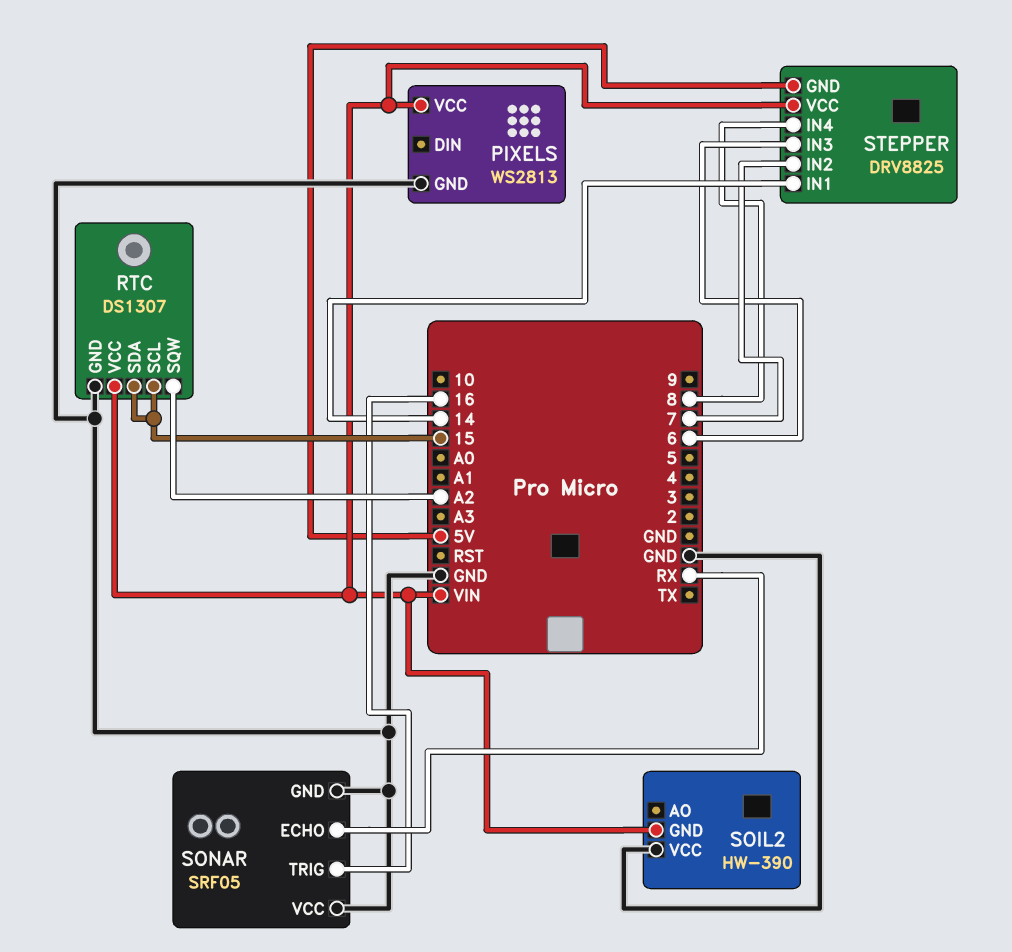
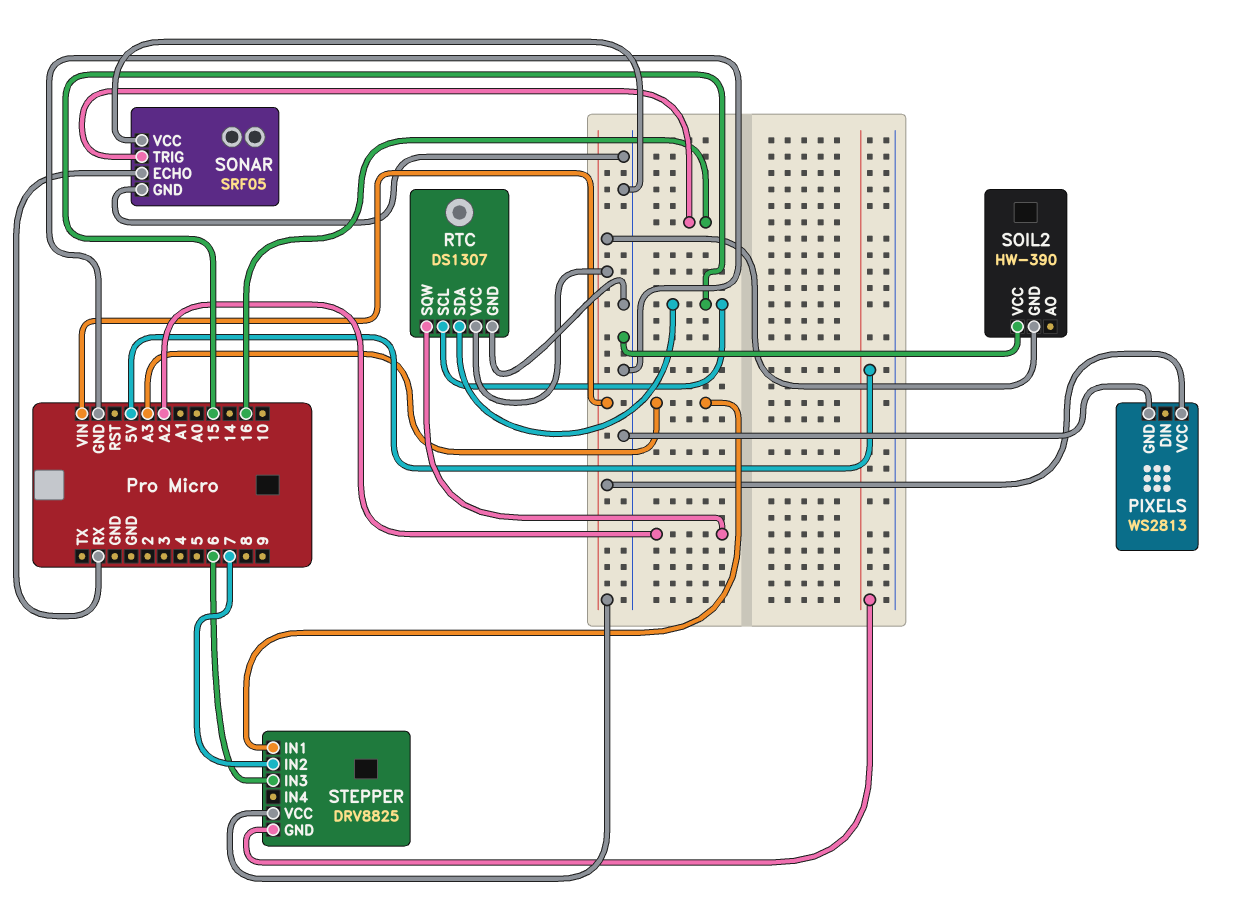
STEPPER pin IN1: 14 -> A3
STEPPER pin IN4: 8 -> none

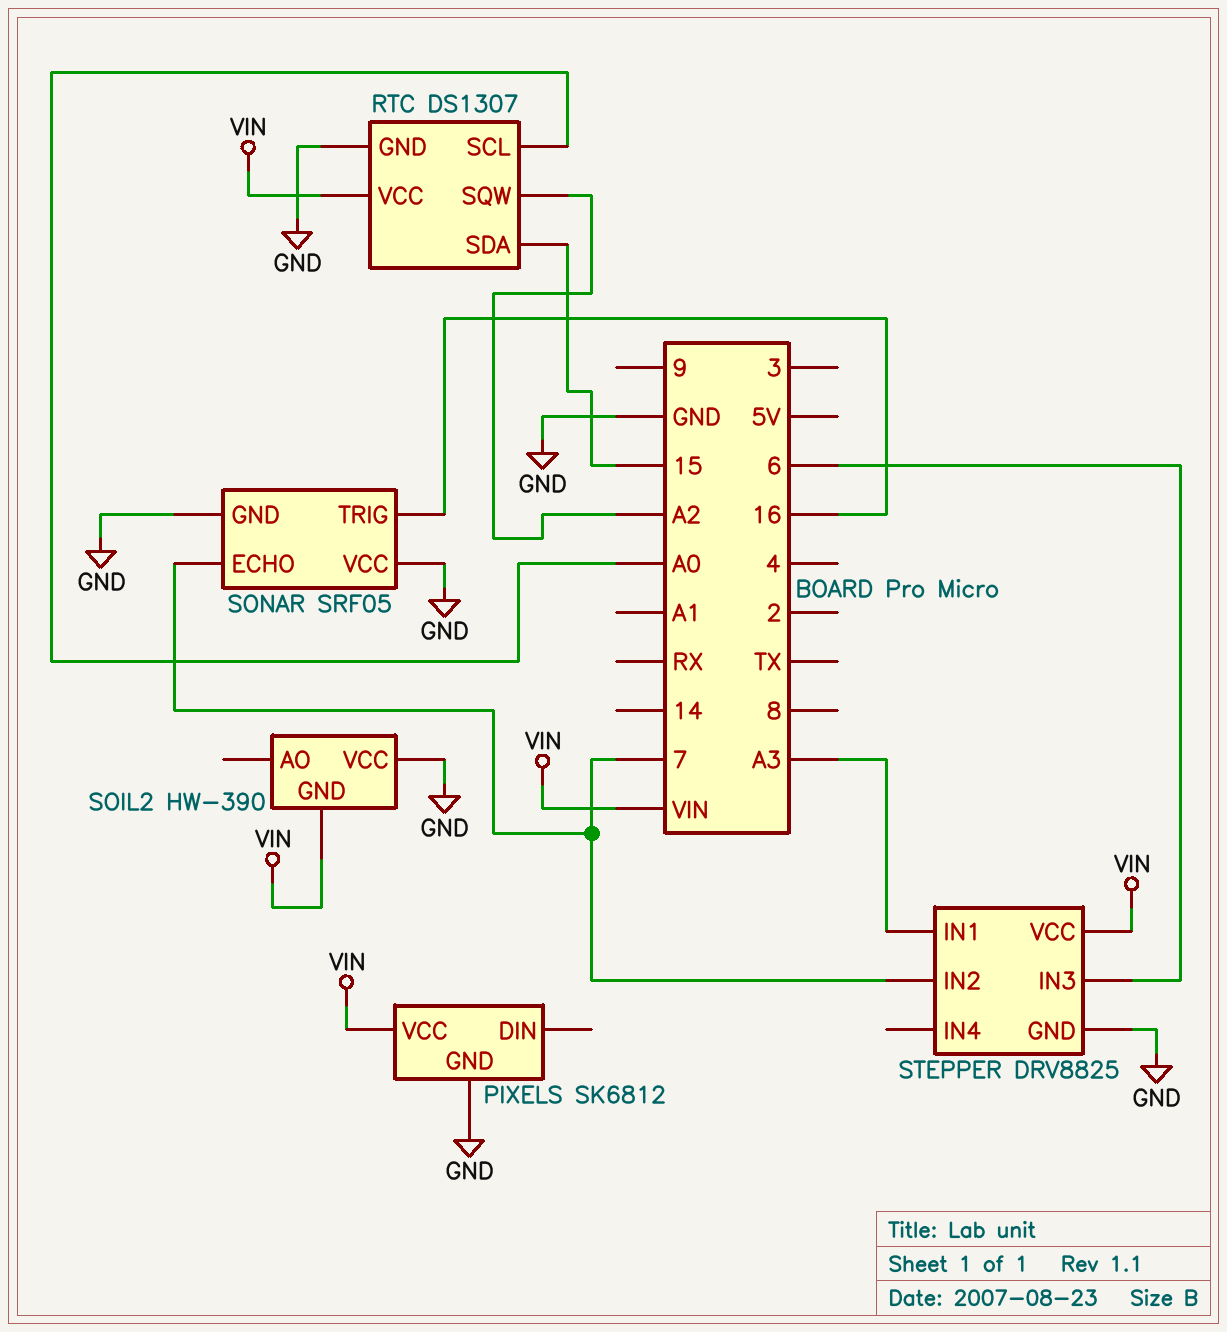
PIXELS: WS2813 -> SK6812
RTC pin SCL: 15 -> A0
SONAR pin ECHO: RX -> 7
STEPPER pin GND: 5V -> GND

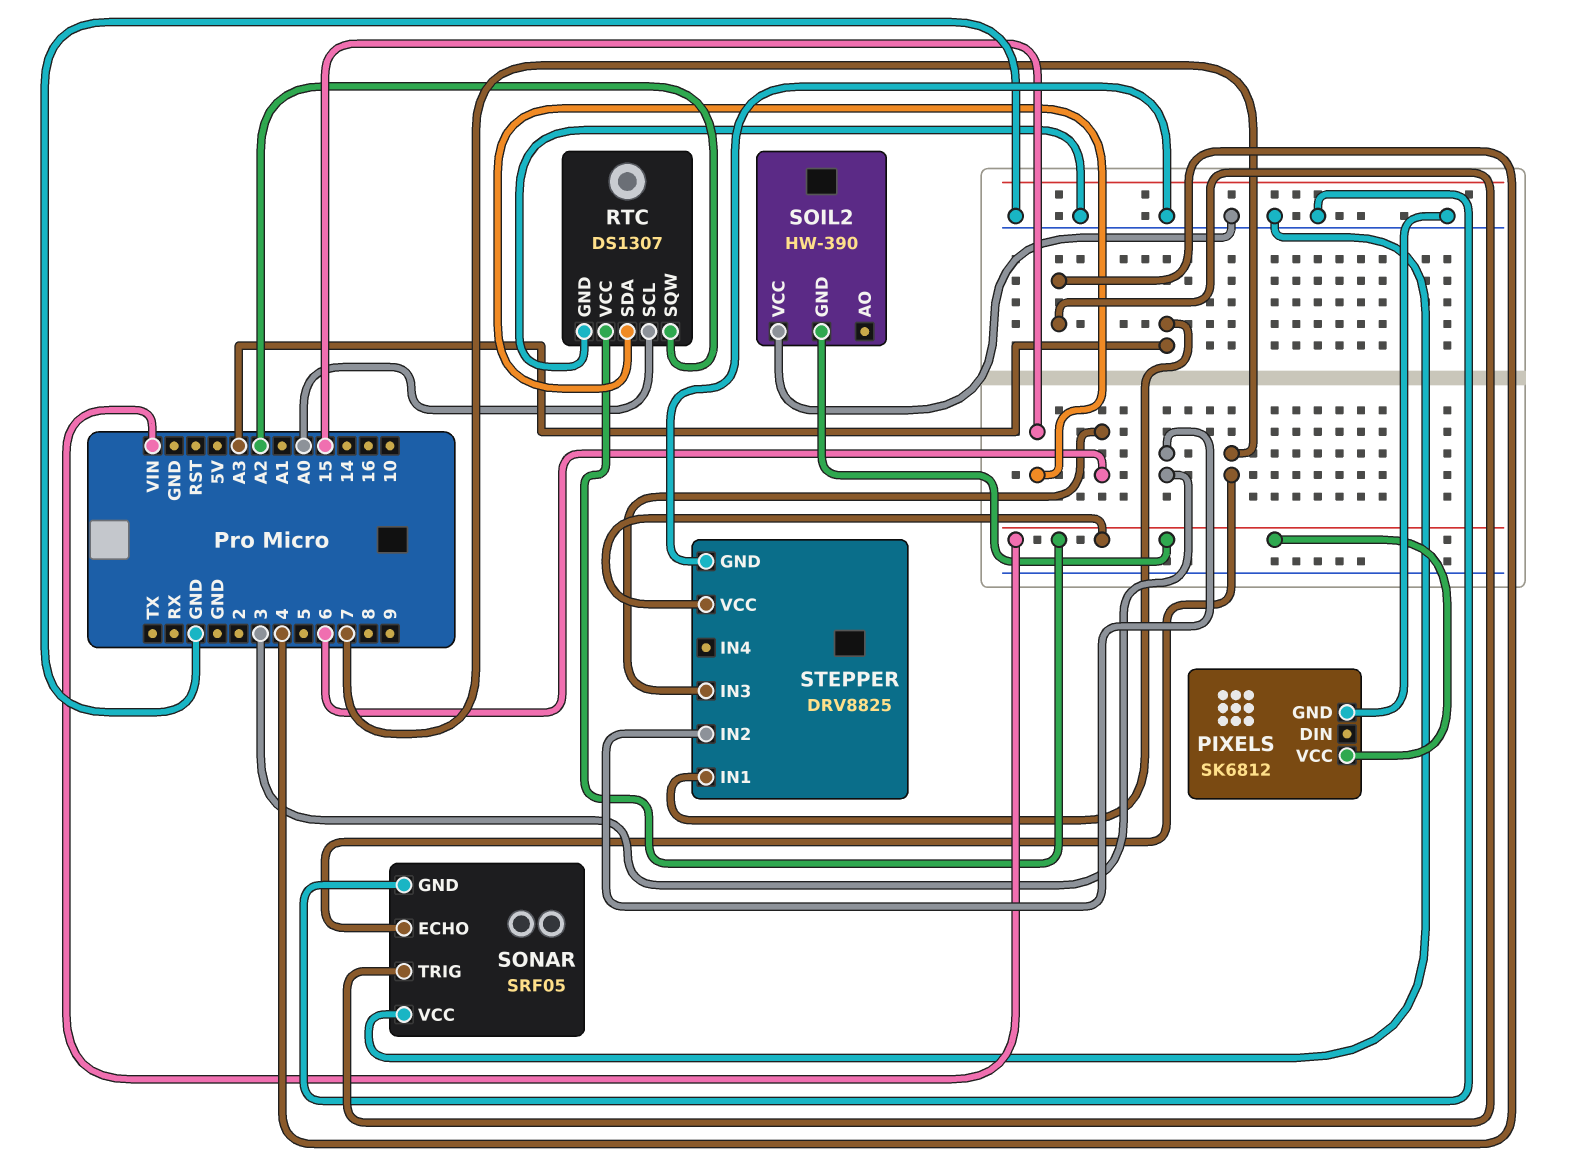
SONAR pin TRIG: 16 -> 4
STEPPER pin IN2: 7 -> 3

